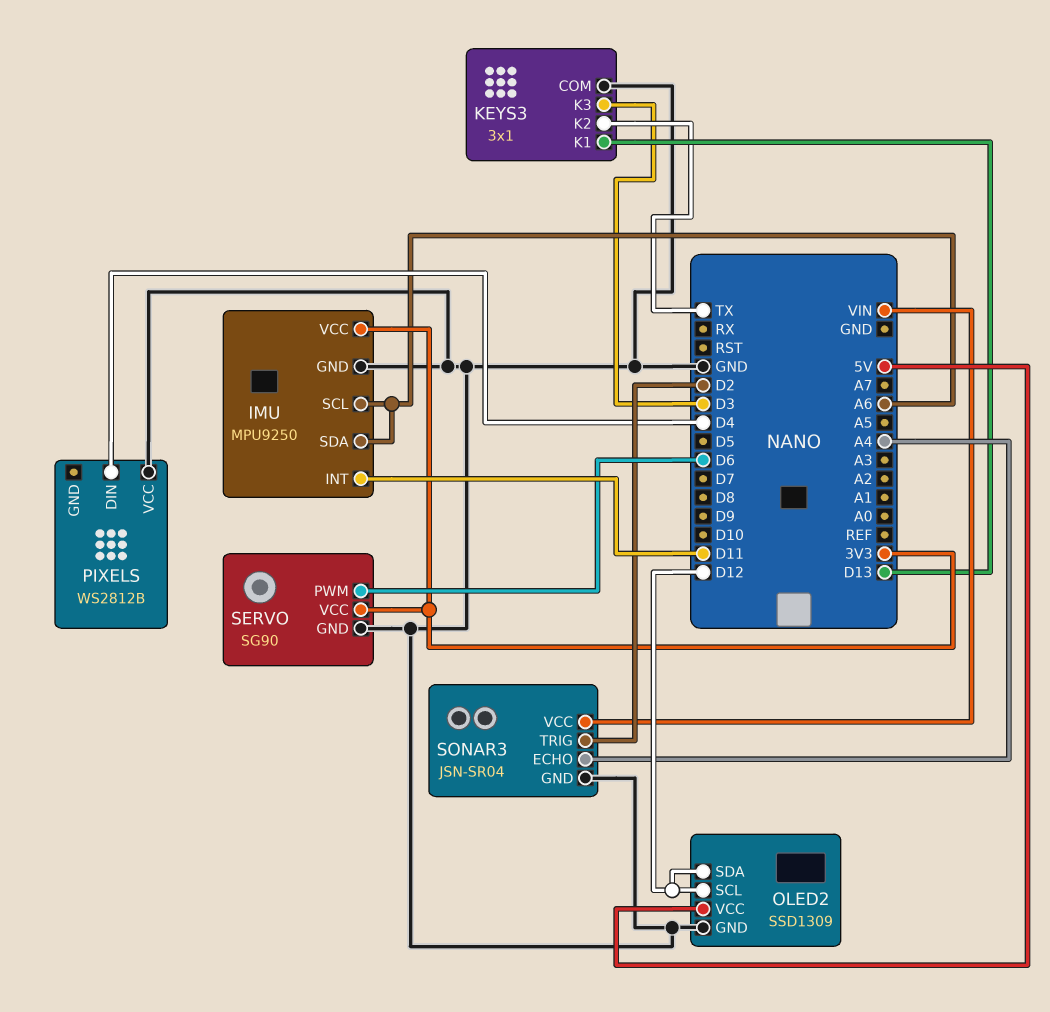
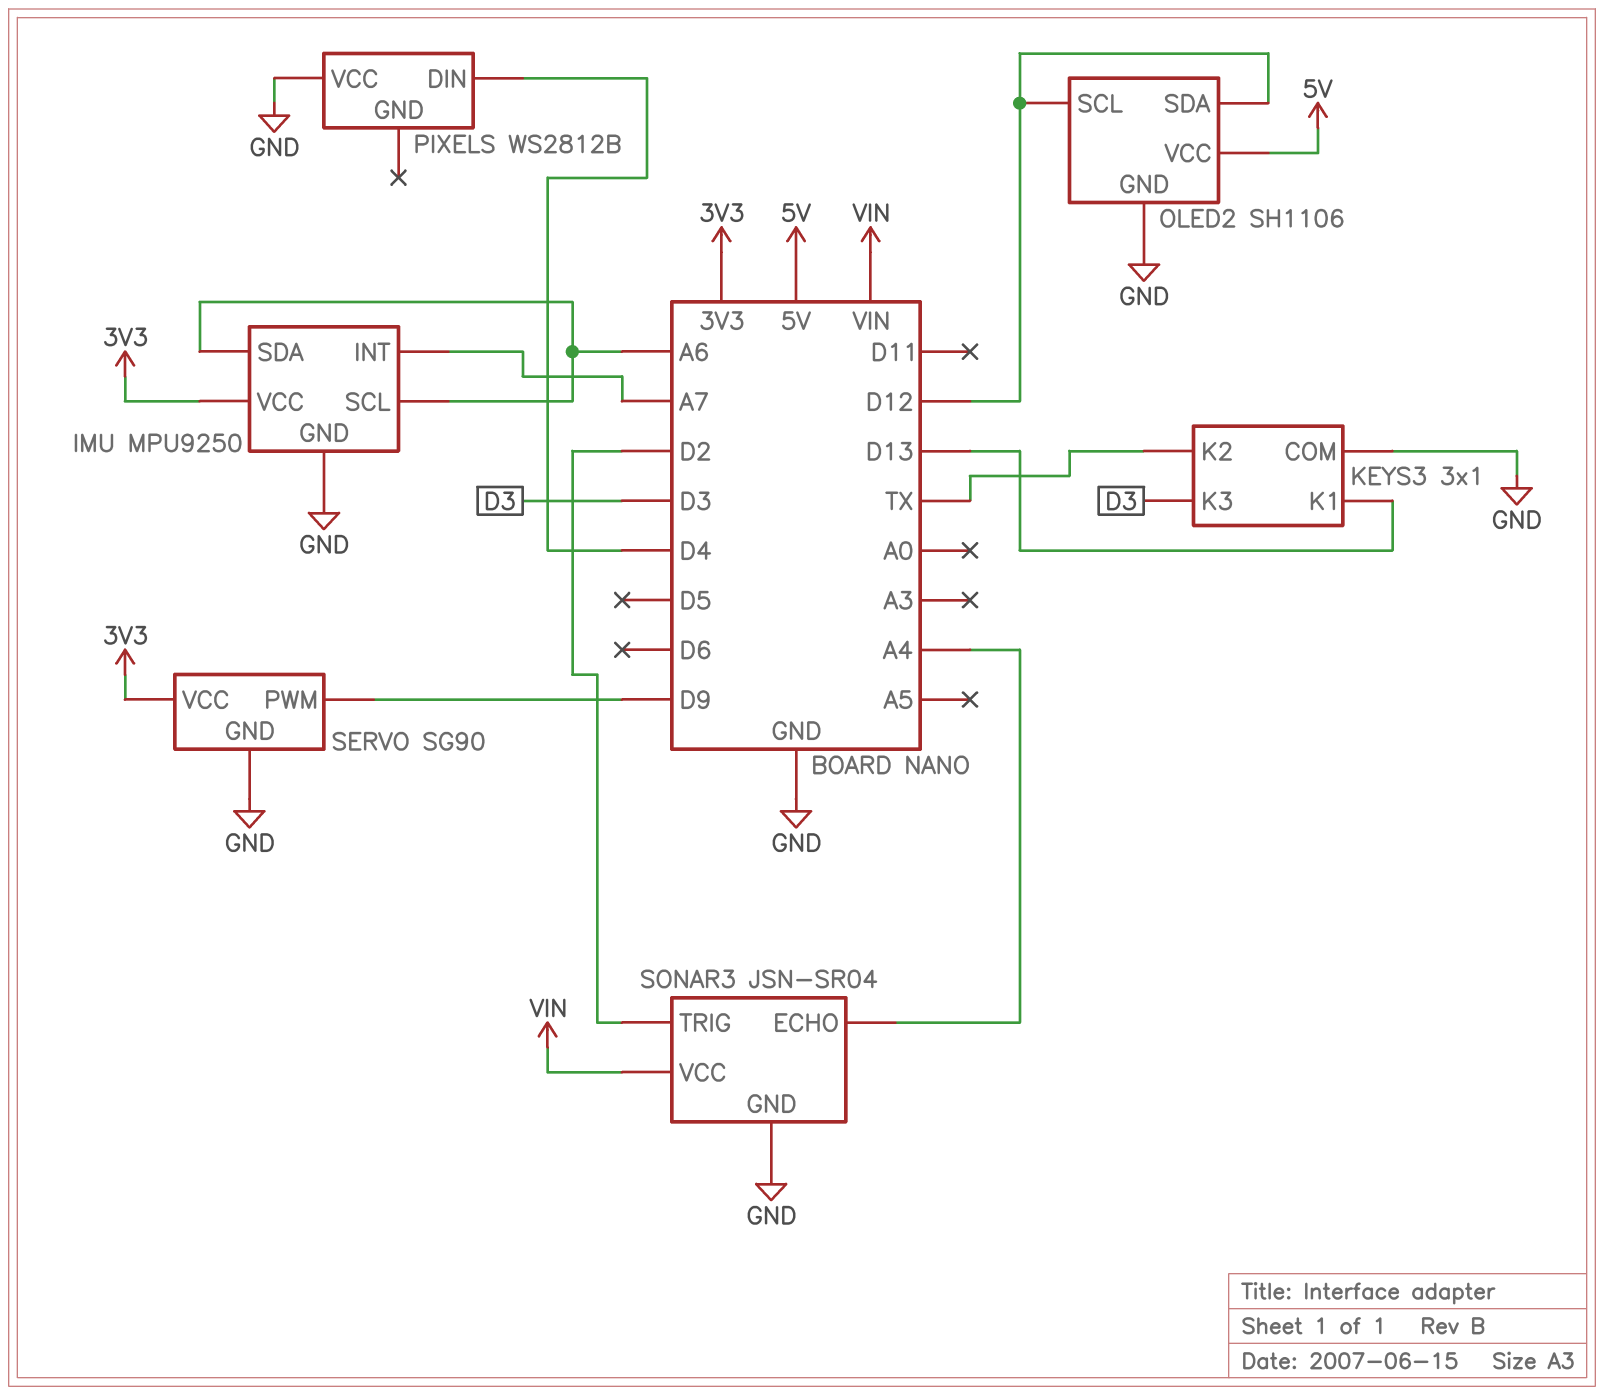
IMU pin INT: D11 -> A7
OLED2: SSD1309 -> SH1106
SERVO pin PWM: D6 -> D9

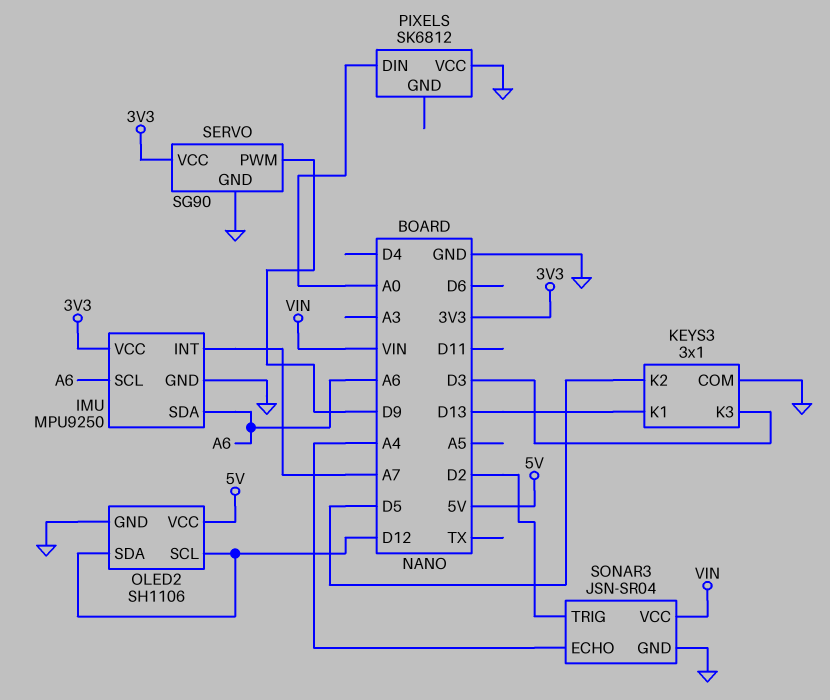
KEYS3 pin K2: TX -> D5
PIXELS: WS2812B -> SK6812
PIXELS pin DIN: D4 -> A0

